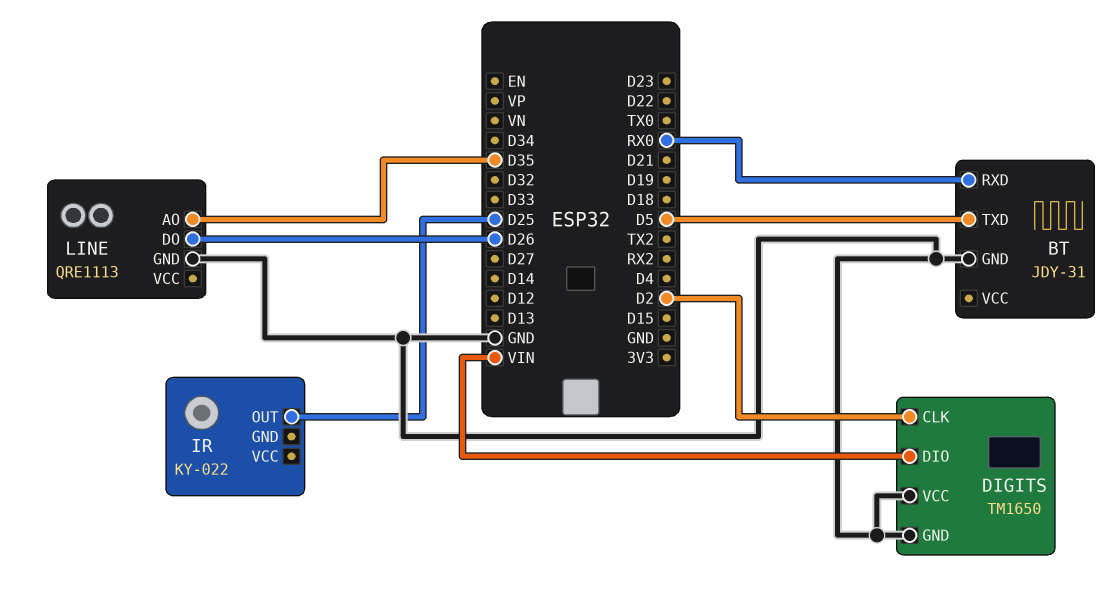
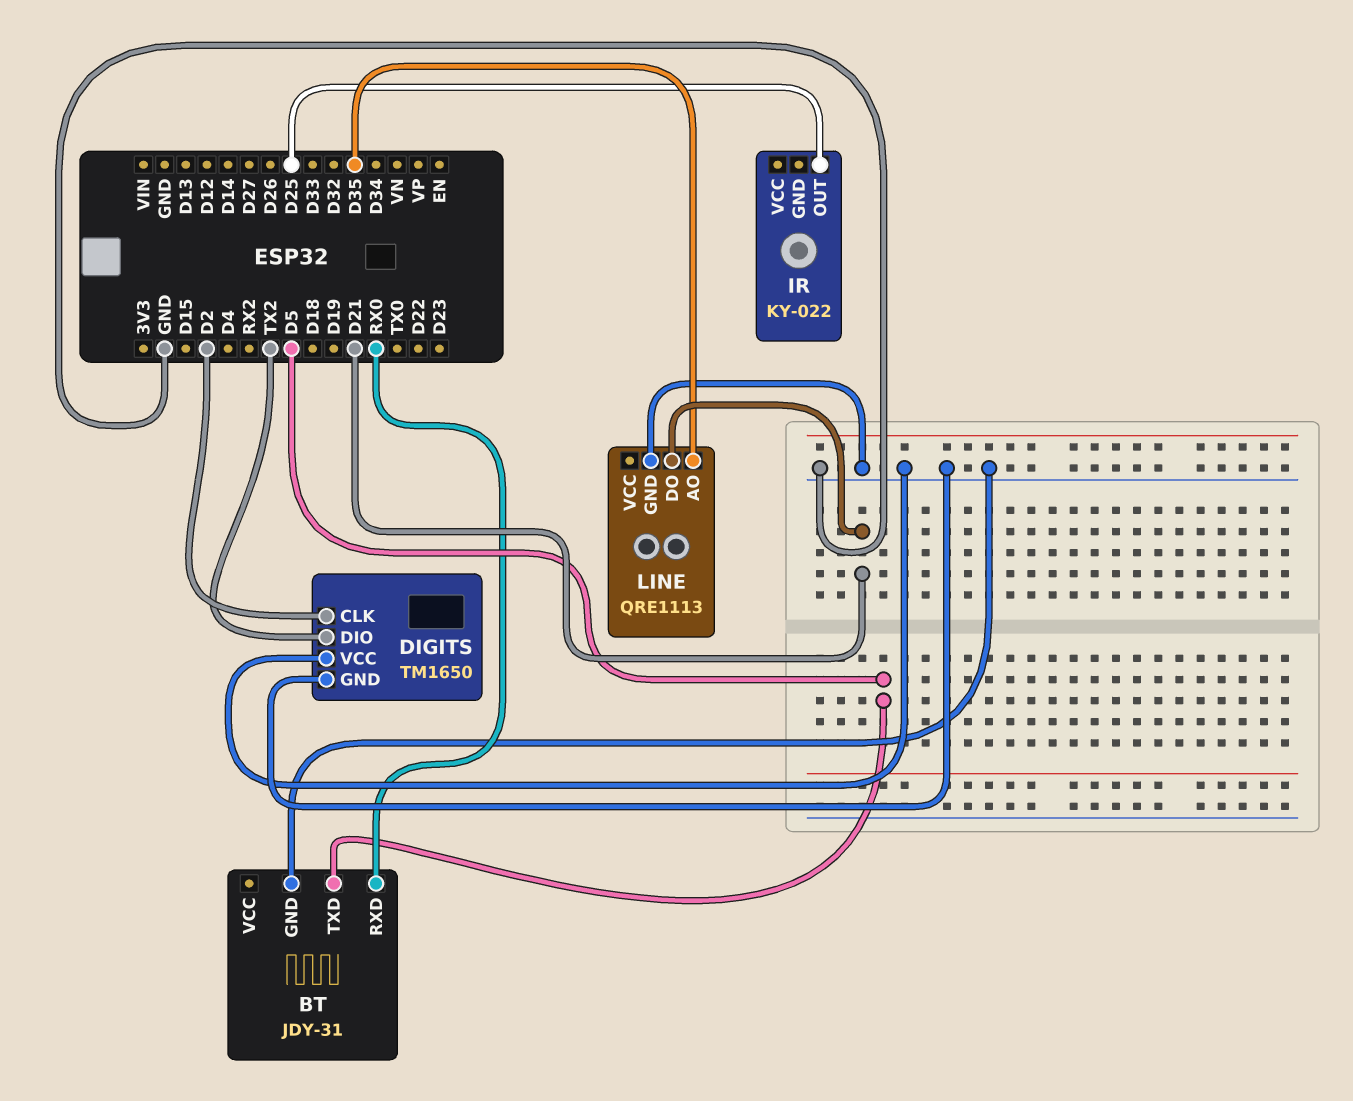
DIGITS pin DIO: VIN -> TX2
LINE pin DO: D26 -> D21

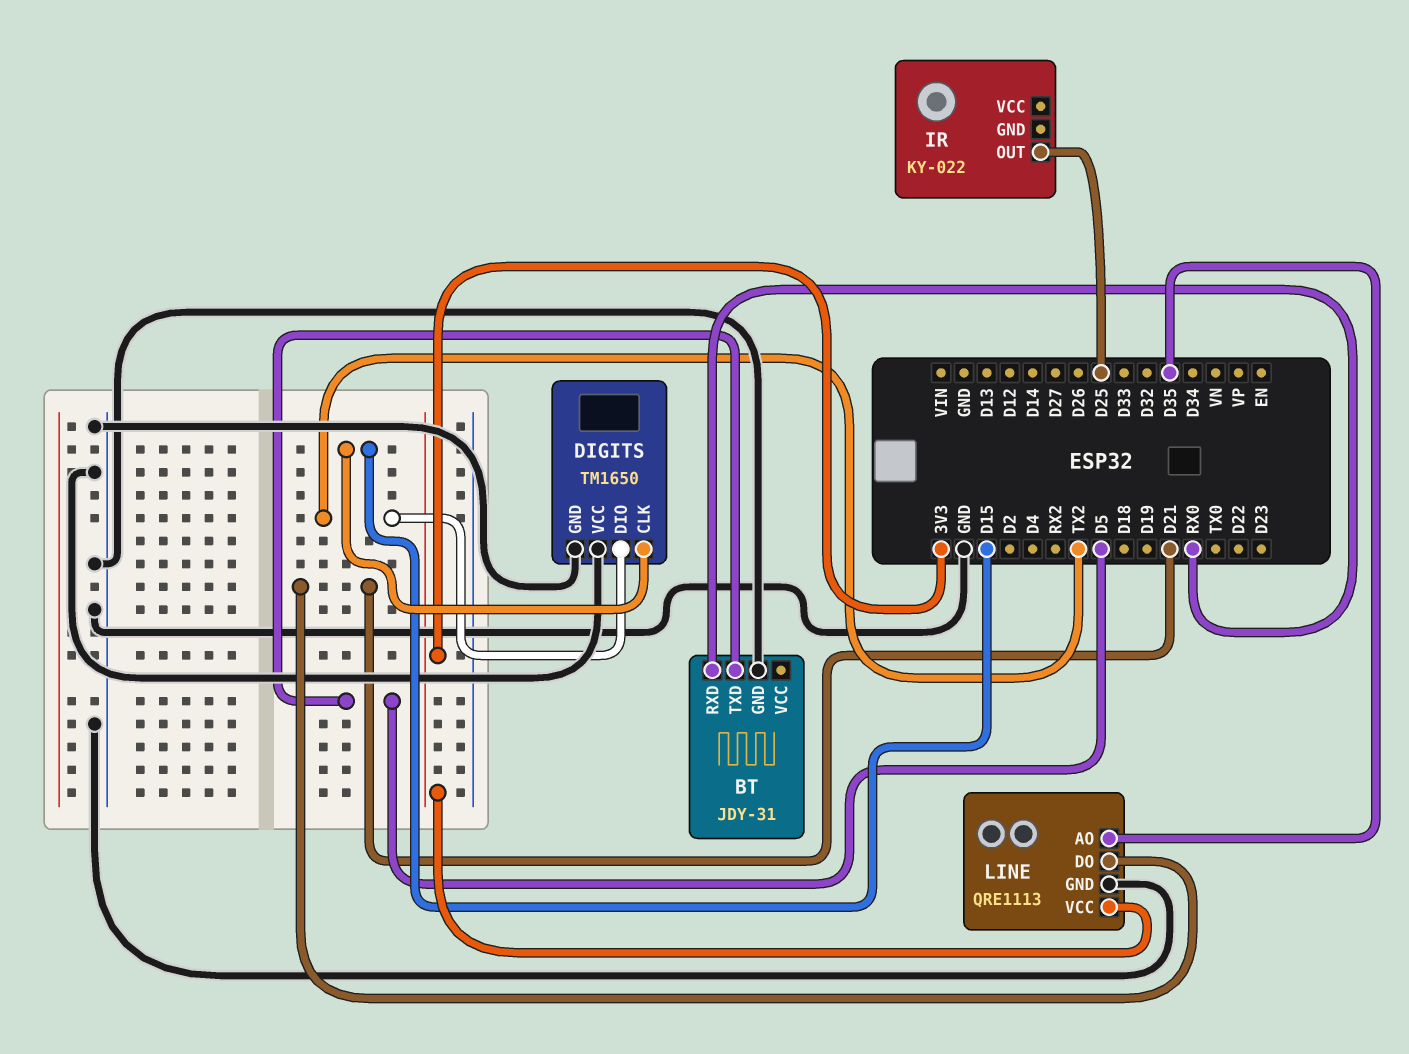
DIGITS pin CLK: D2 -> D15
LINE pin VCC: none -> 3V3

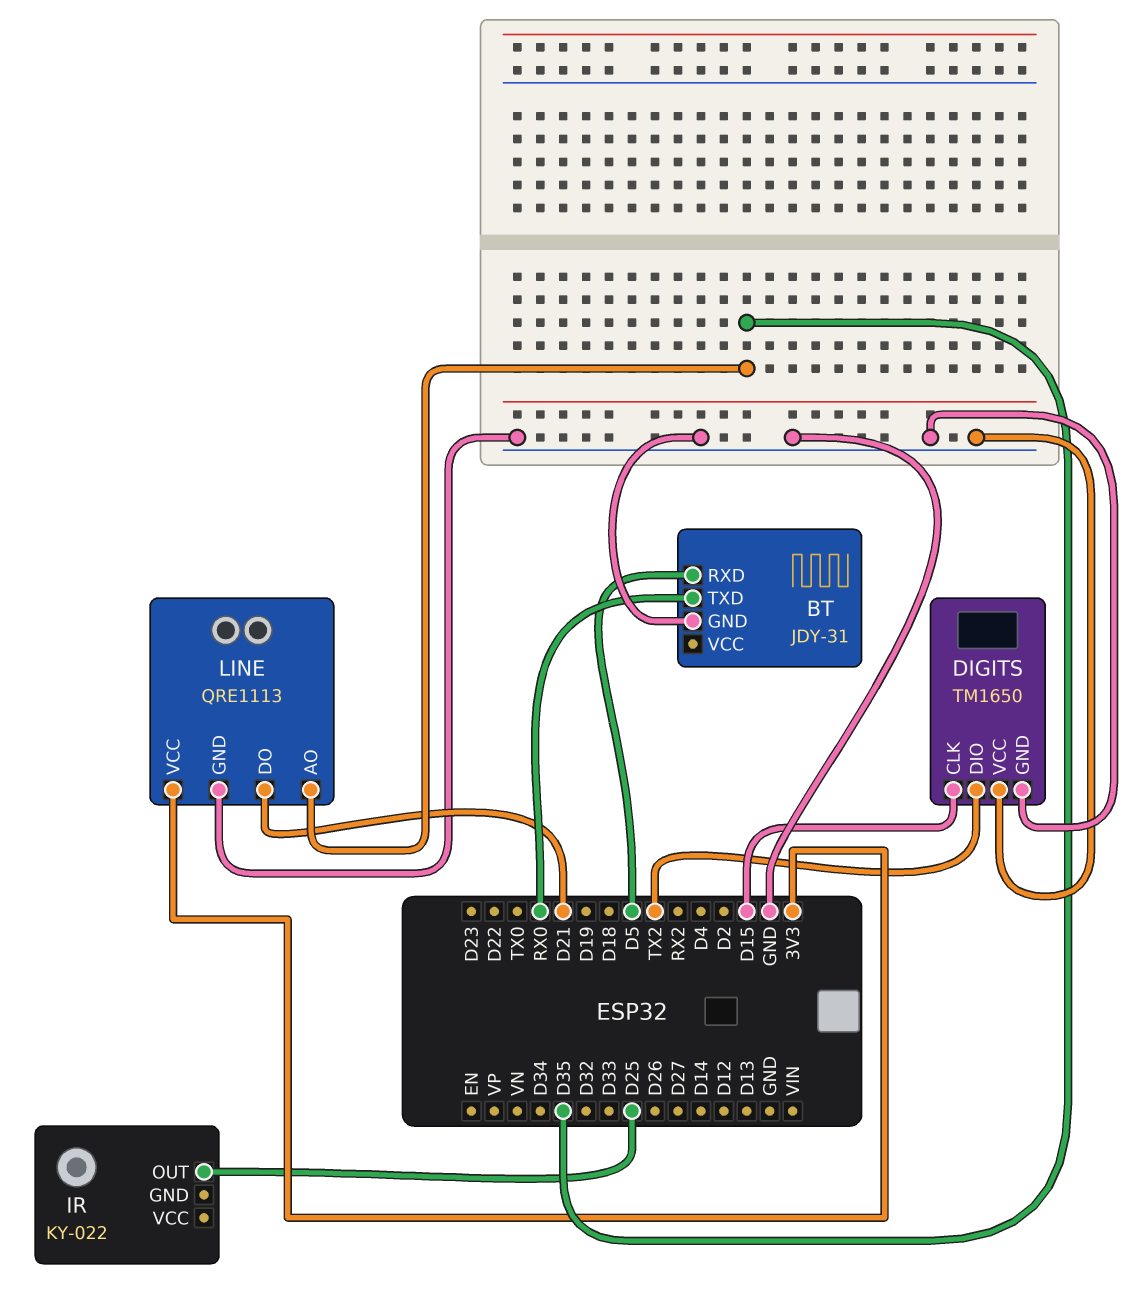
BT pin RXD: RX0 -> D5
BT pin TXD: D5 -> RX0

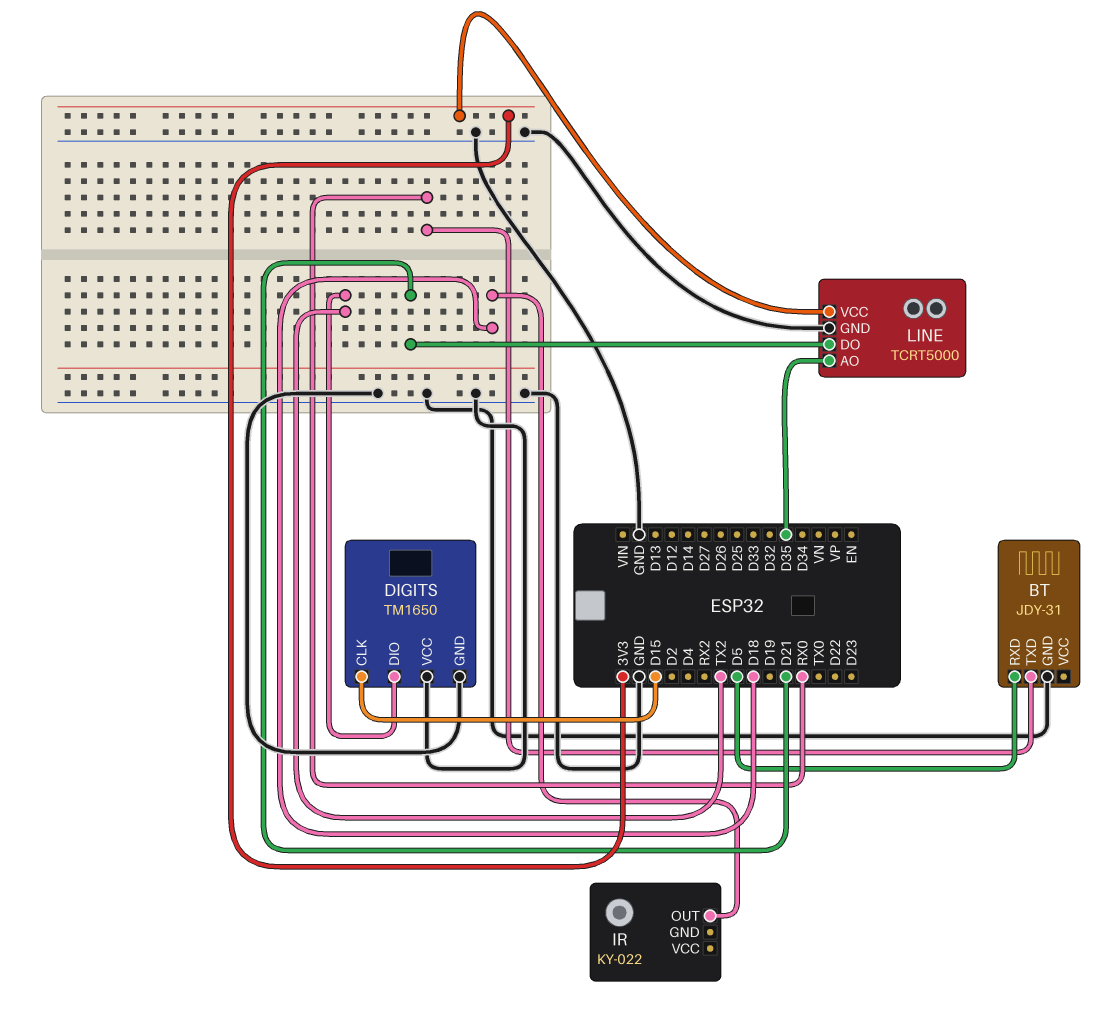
IR pin OUT: D25 -> D18
LINE: QRE1113 -> TCRT5000

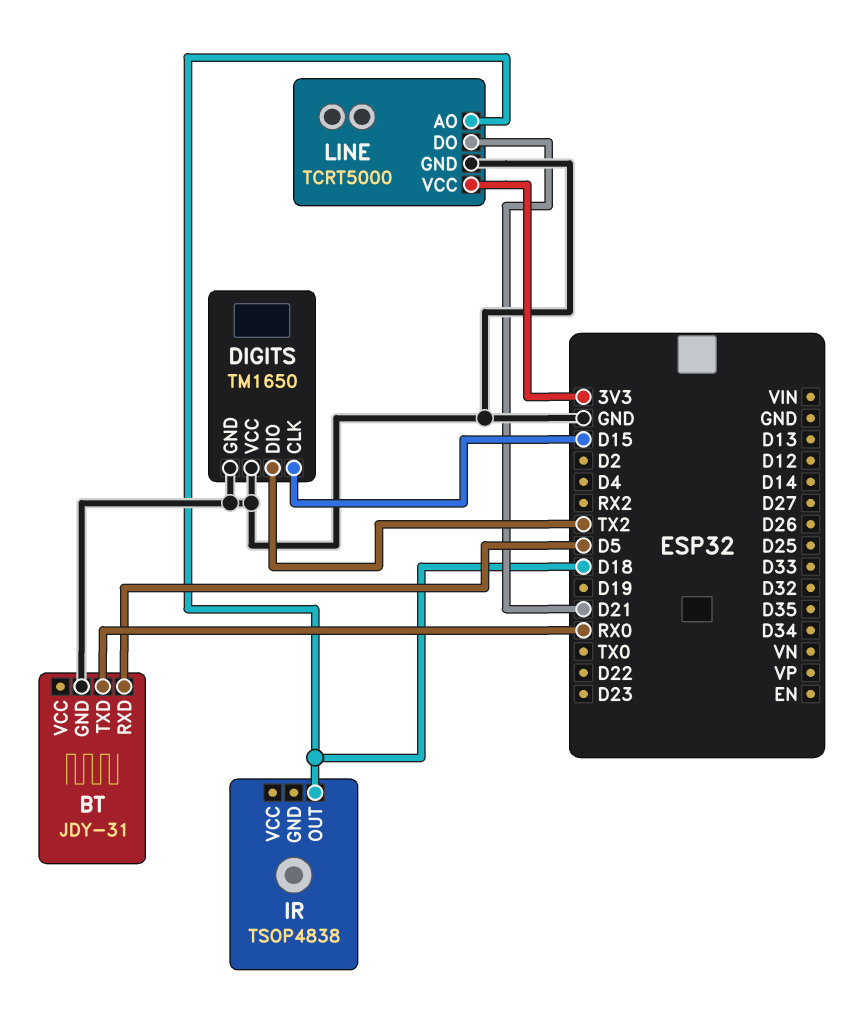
IR: KY-022 -> TSOP4838
LINE pin AO: D35 -> D18

